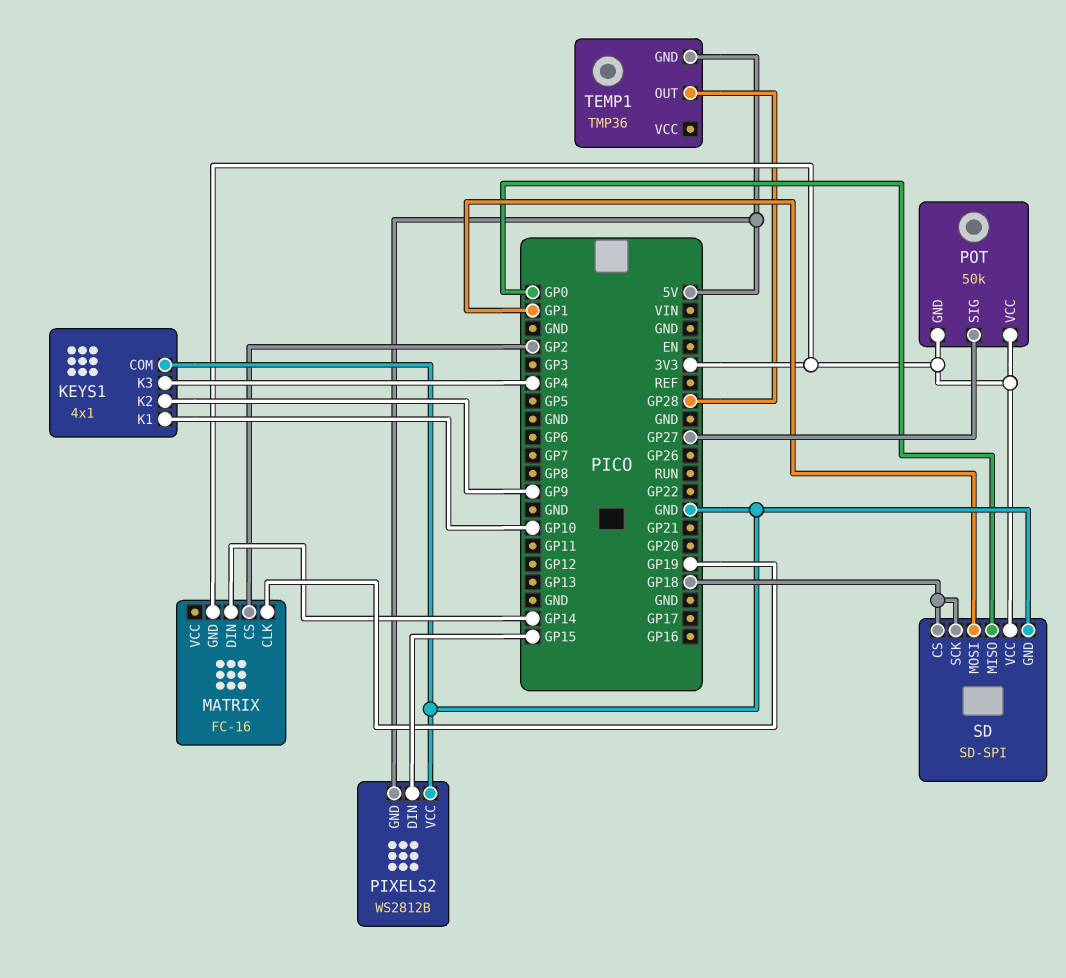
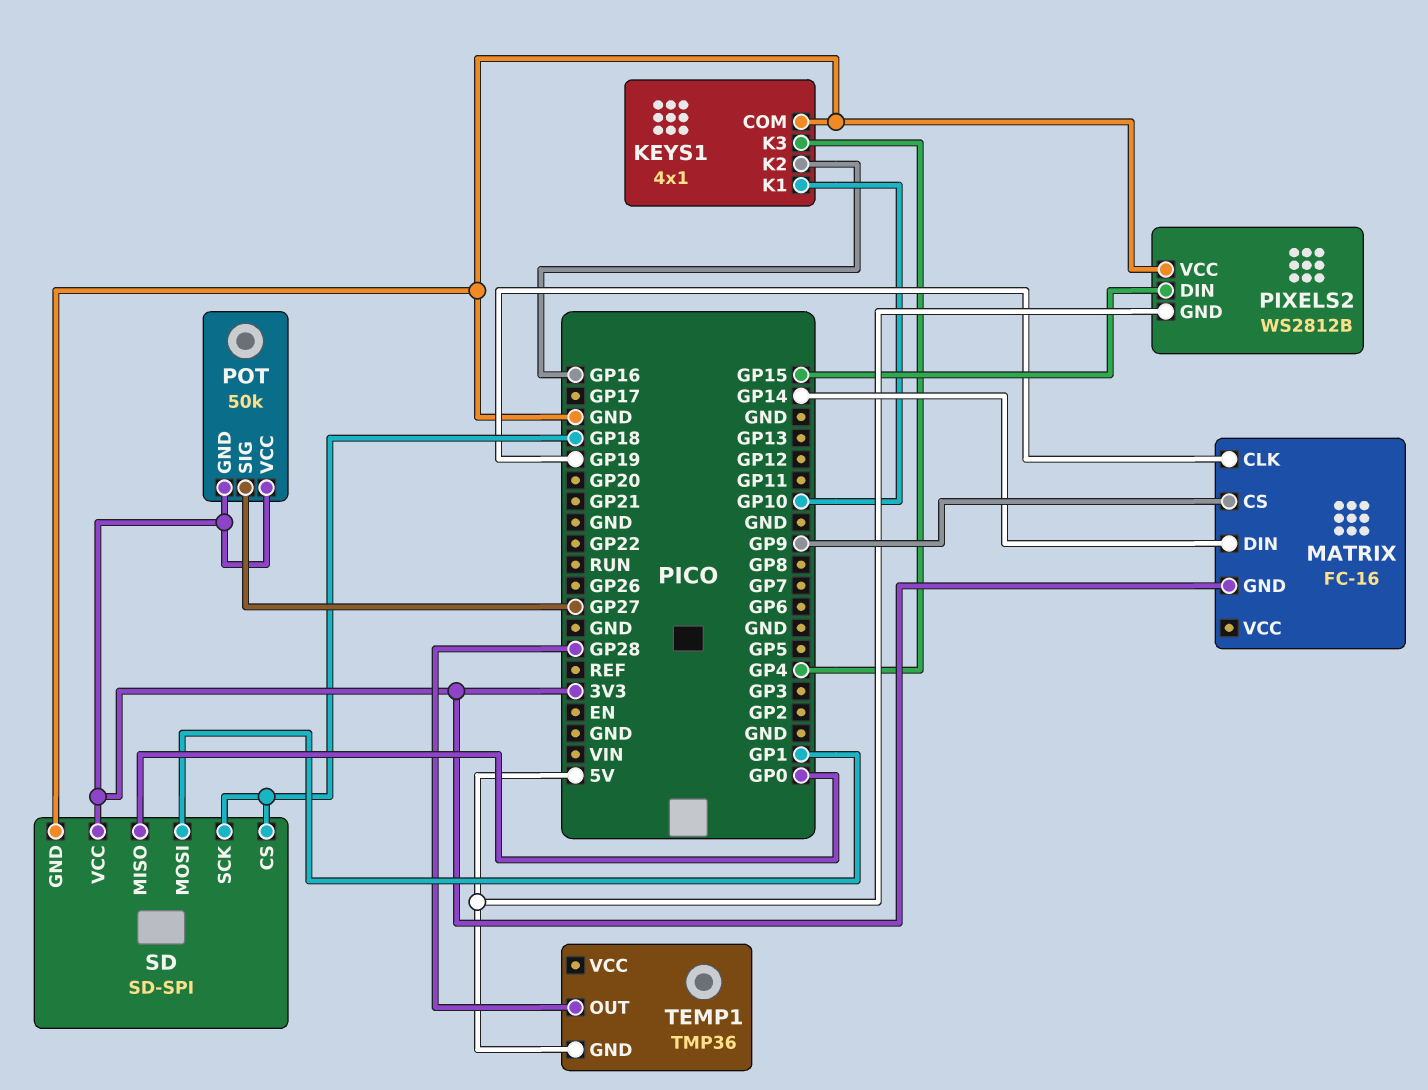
KEYS1 pin K2: GP9 -> GP16
MATRIX pin CS: GP2 -> GP9

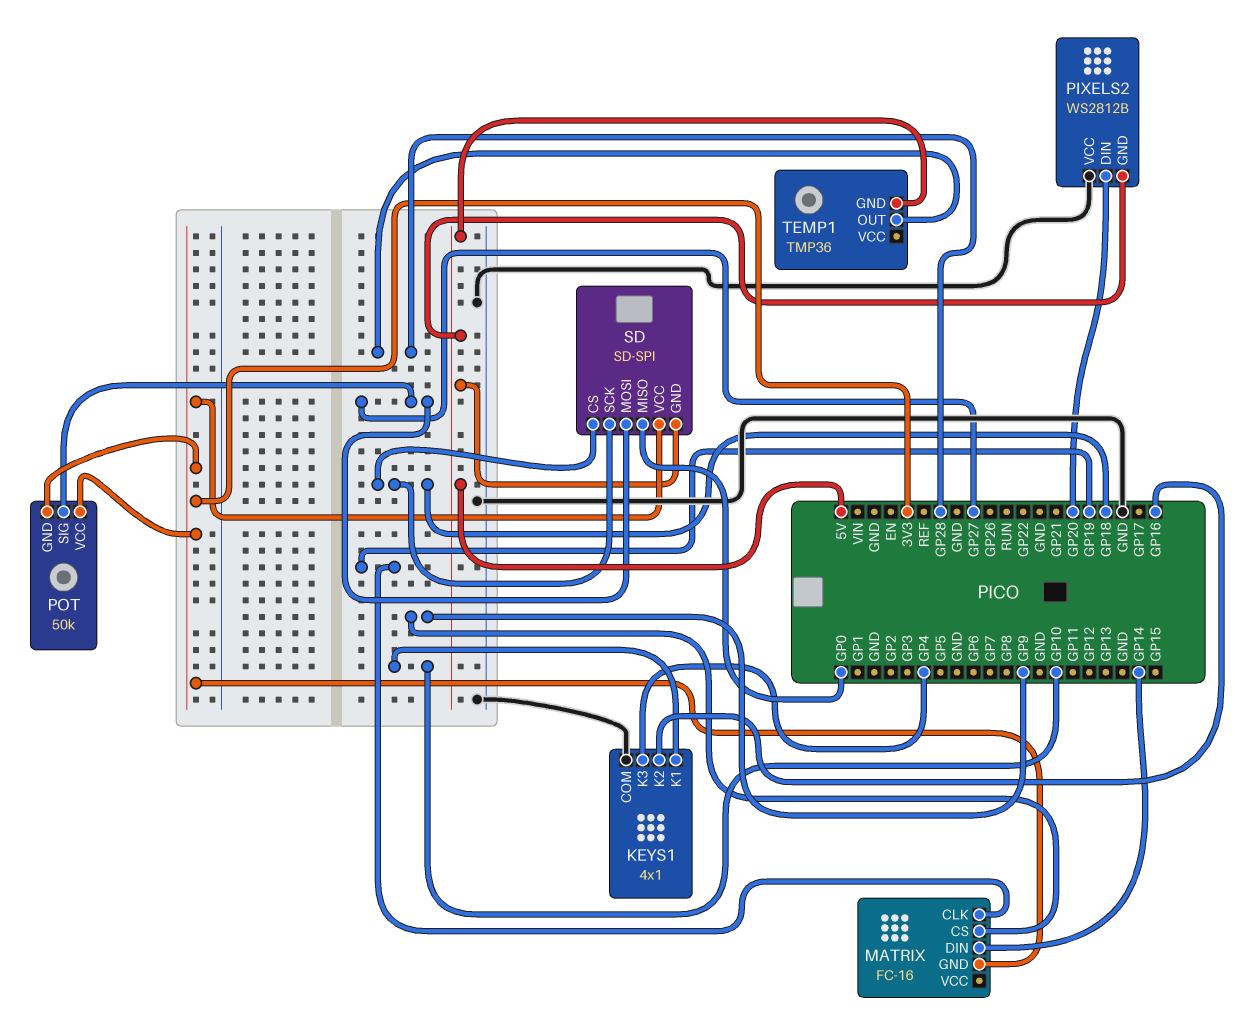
PIXELS2 pin DIN: GP15 -> GP20
SD pin GND: GND -> 5V
SD pin MOSI: GP1 -> GP27

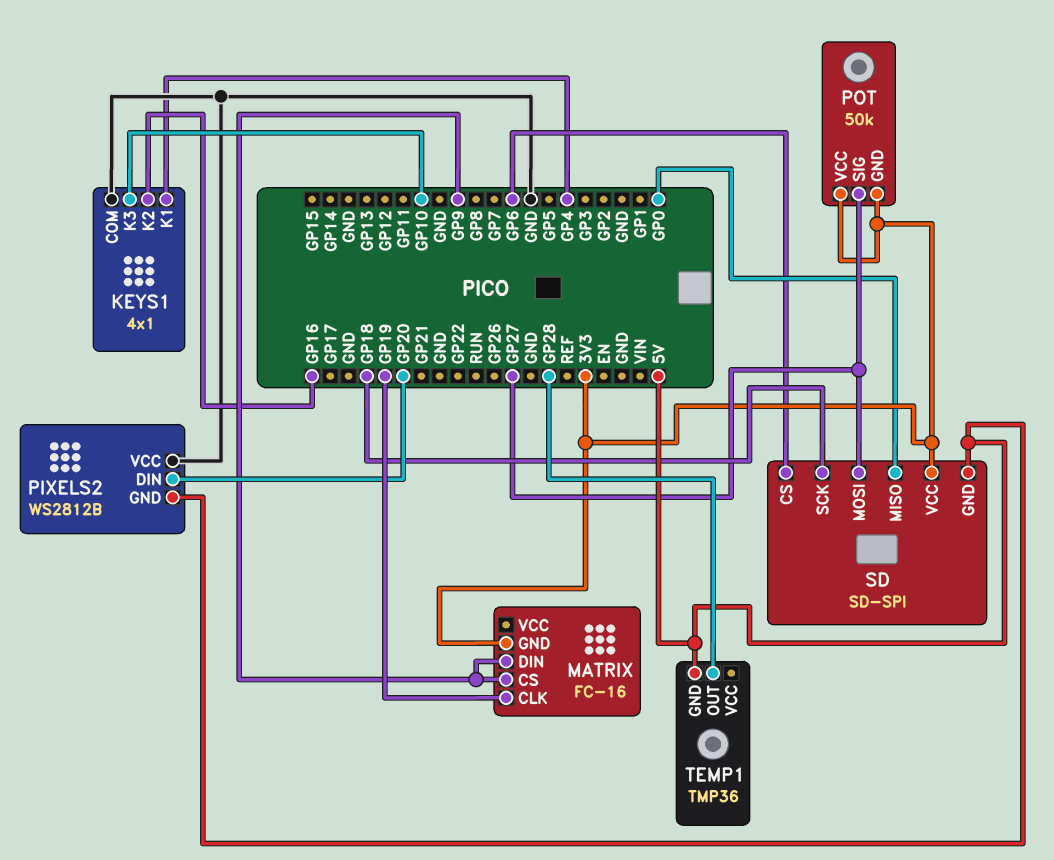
KEYS1 pin K1: GP10 -> GP4
KEYS1 pin K3: GP4 -> GP10
MATRIX pin DIN: GP14 -> GP9
SD pin CS: GP18 -> GP6

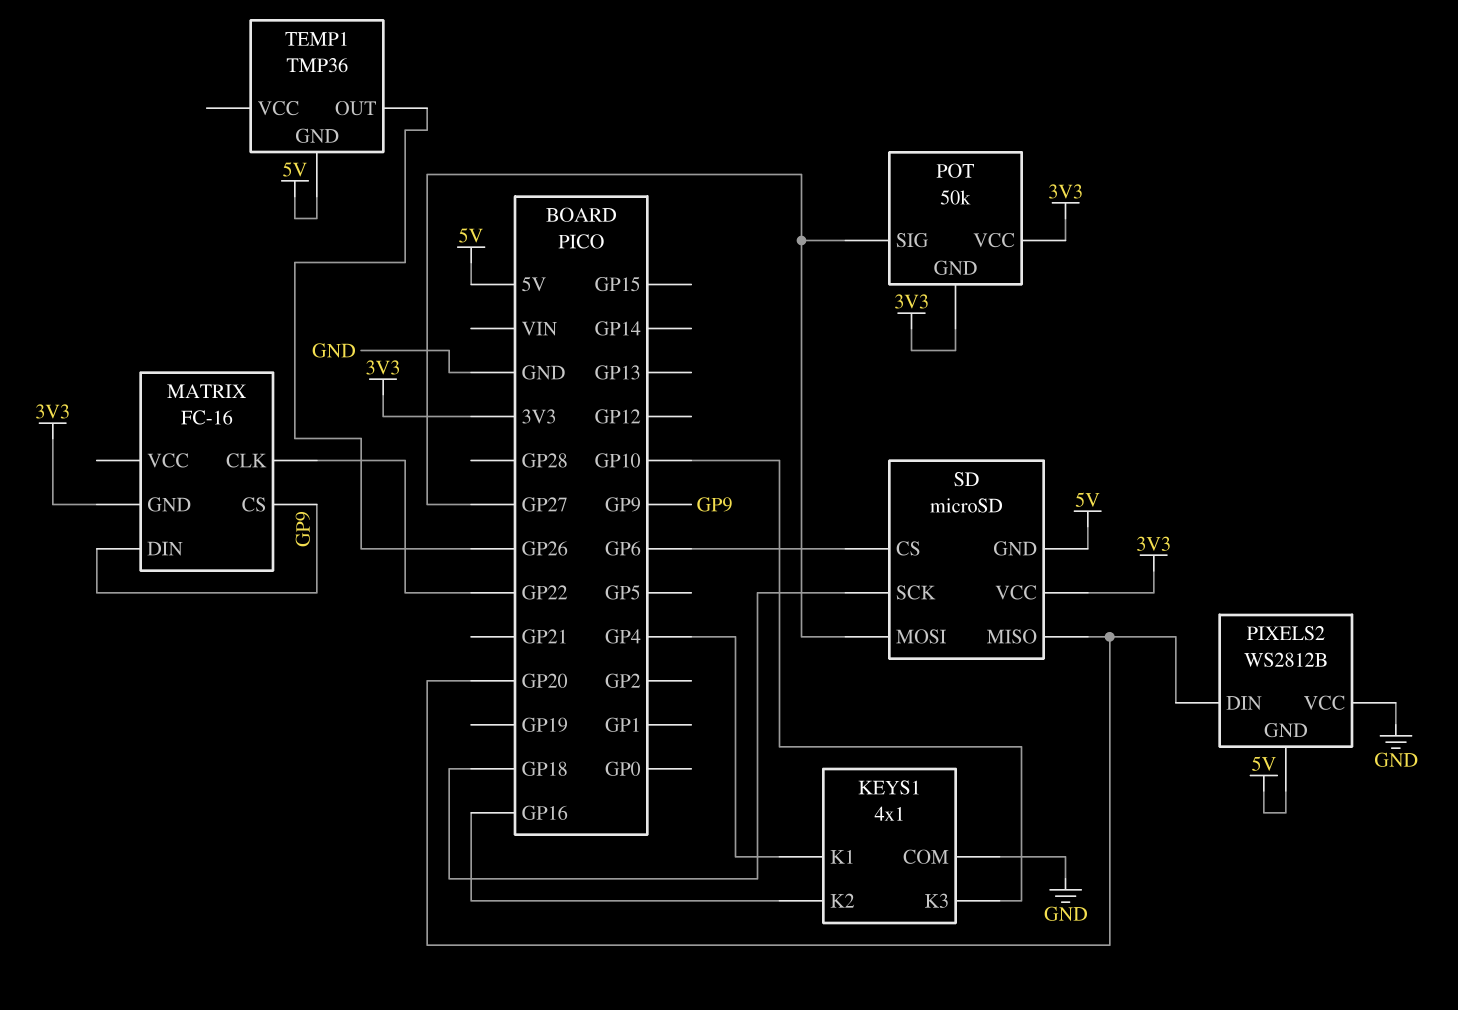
MATRIX pin CLK: GP19 -> GP22
SD: SD-SPI -> microSD
SD pin MISO: GP0 -> GP20
TEMP1 pin OUT: GP28 -> GP26

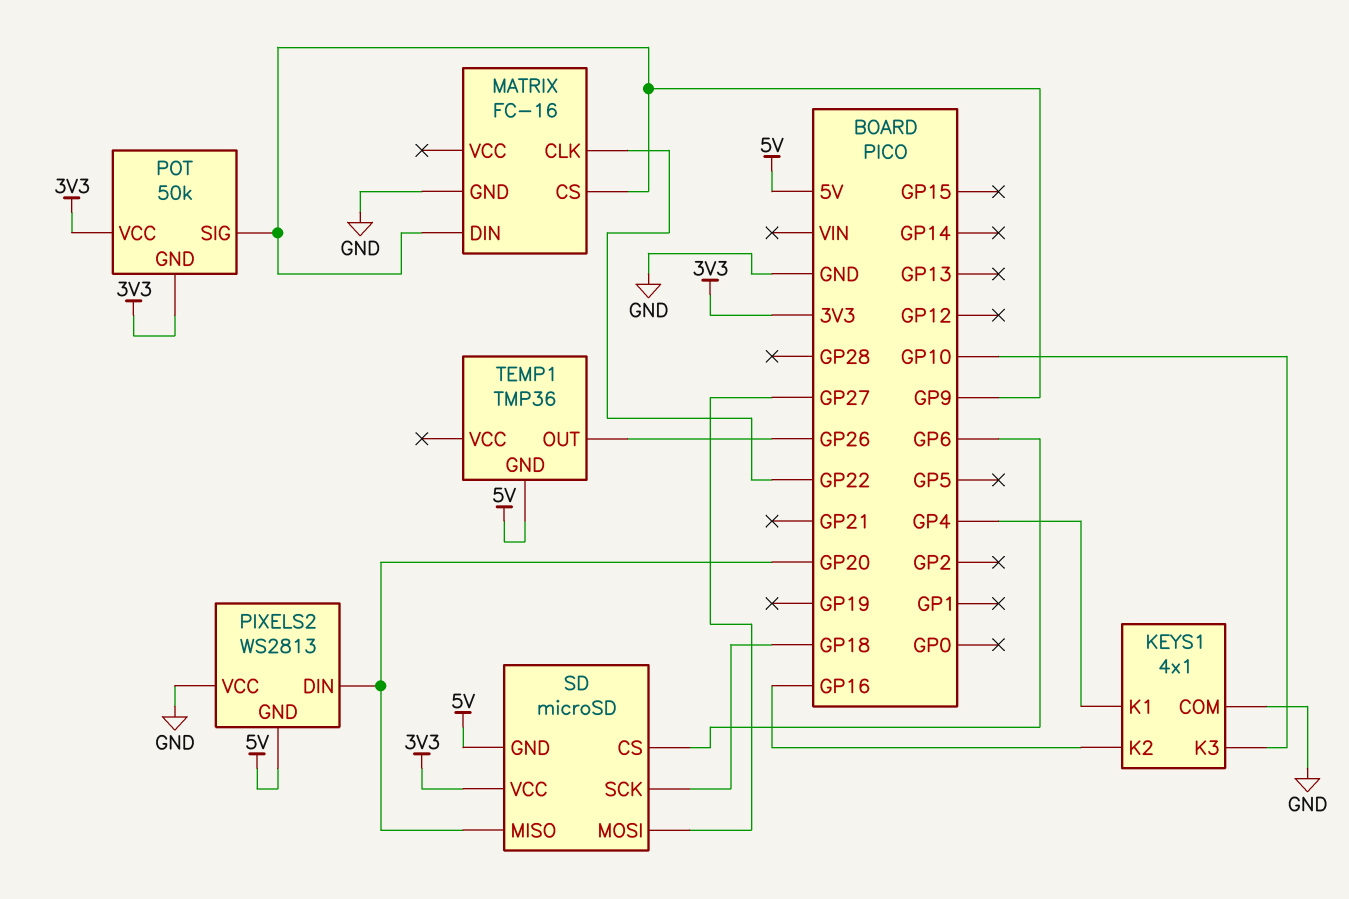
MATRIX pin GND: 3V3 -> GND
PIXELS2: WS2812B -> WS2813
POT pin SIG: GP27 -> GP9

